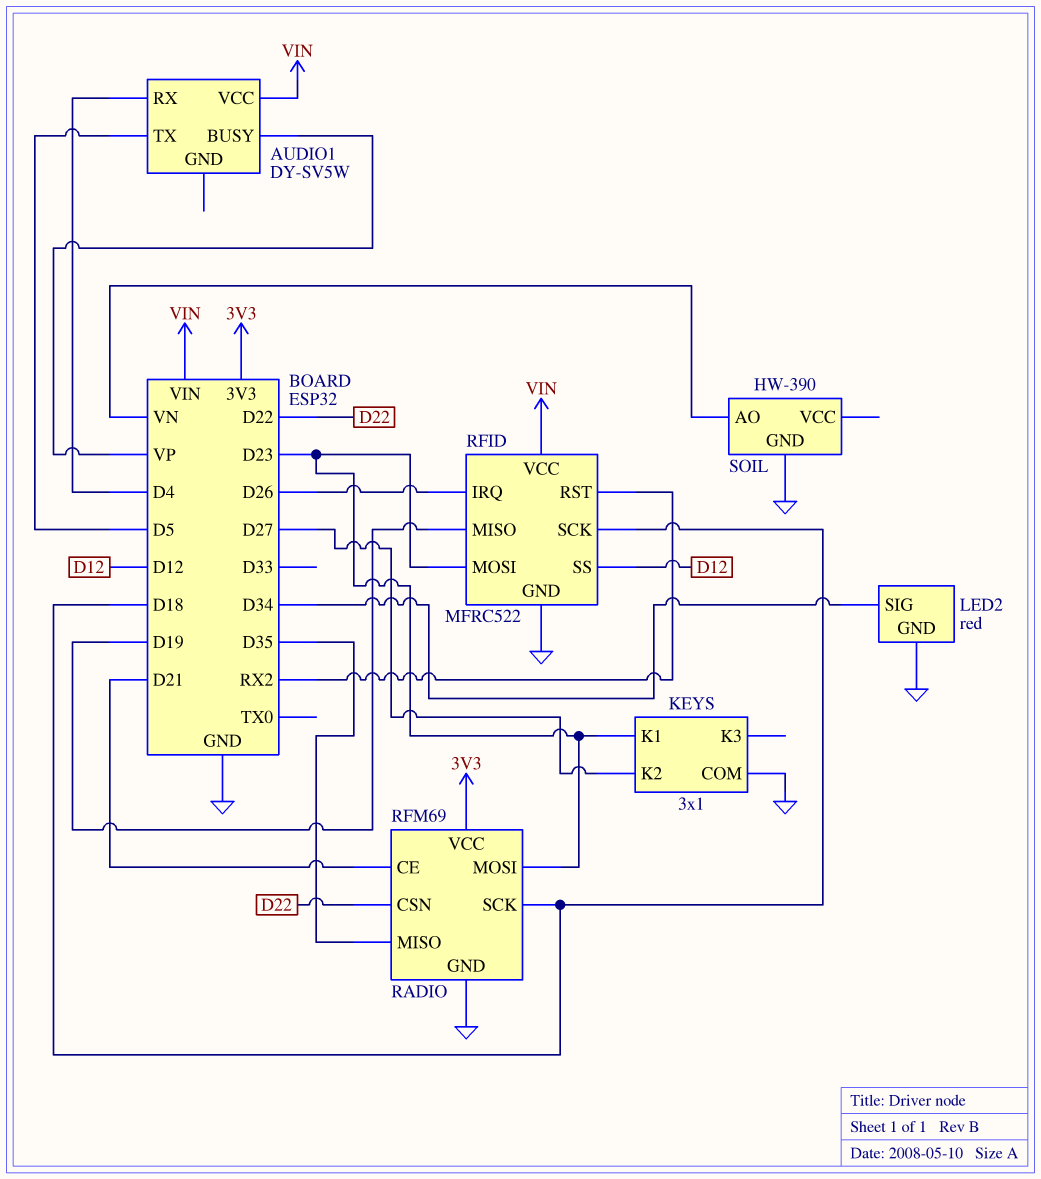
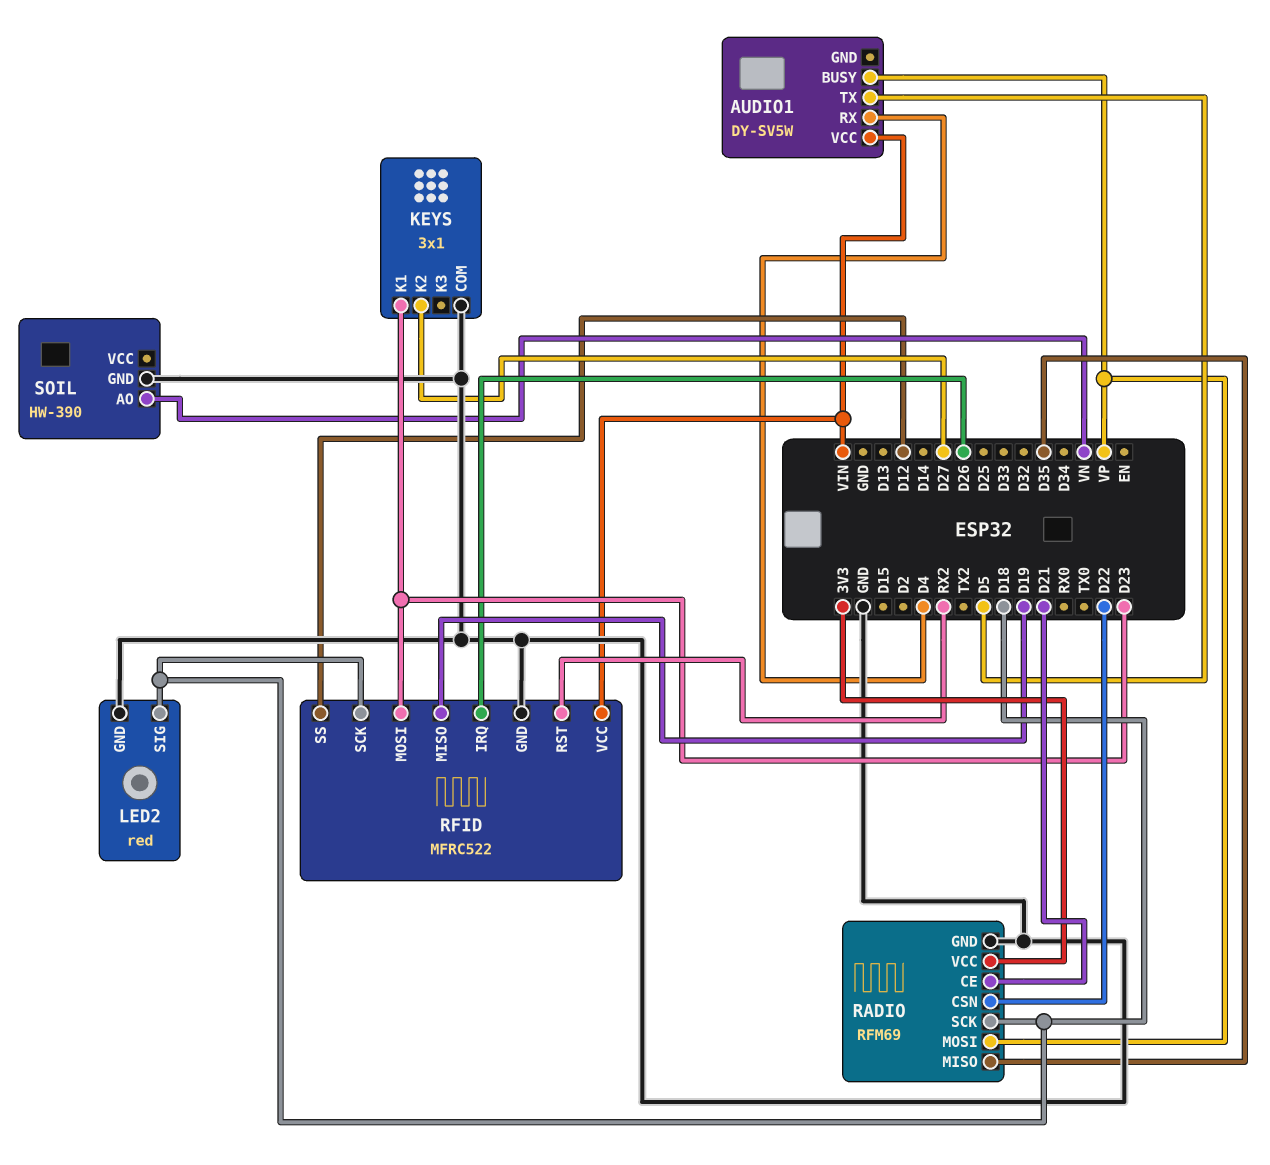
LED2 pin SIG: D34 -> D18
RADIO pin MOSI: D23 -> VP

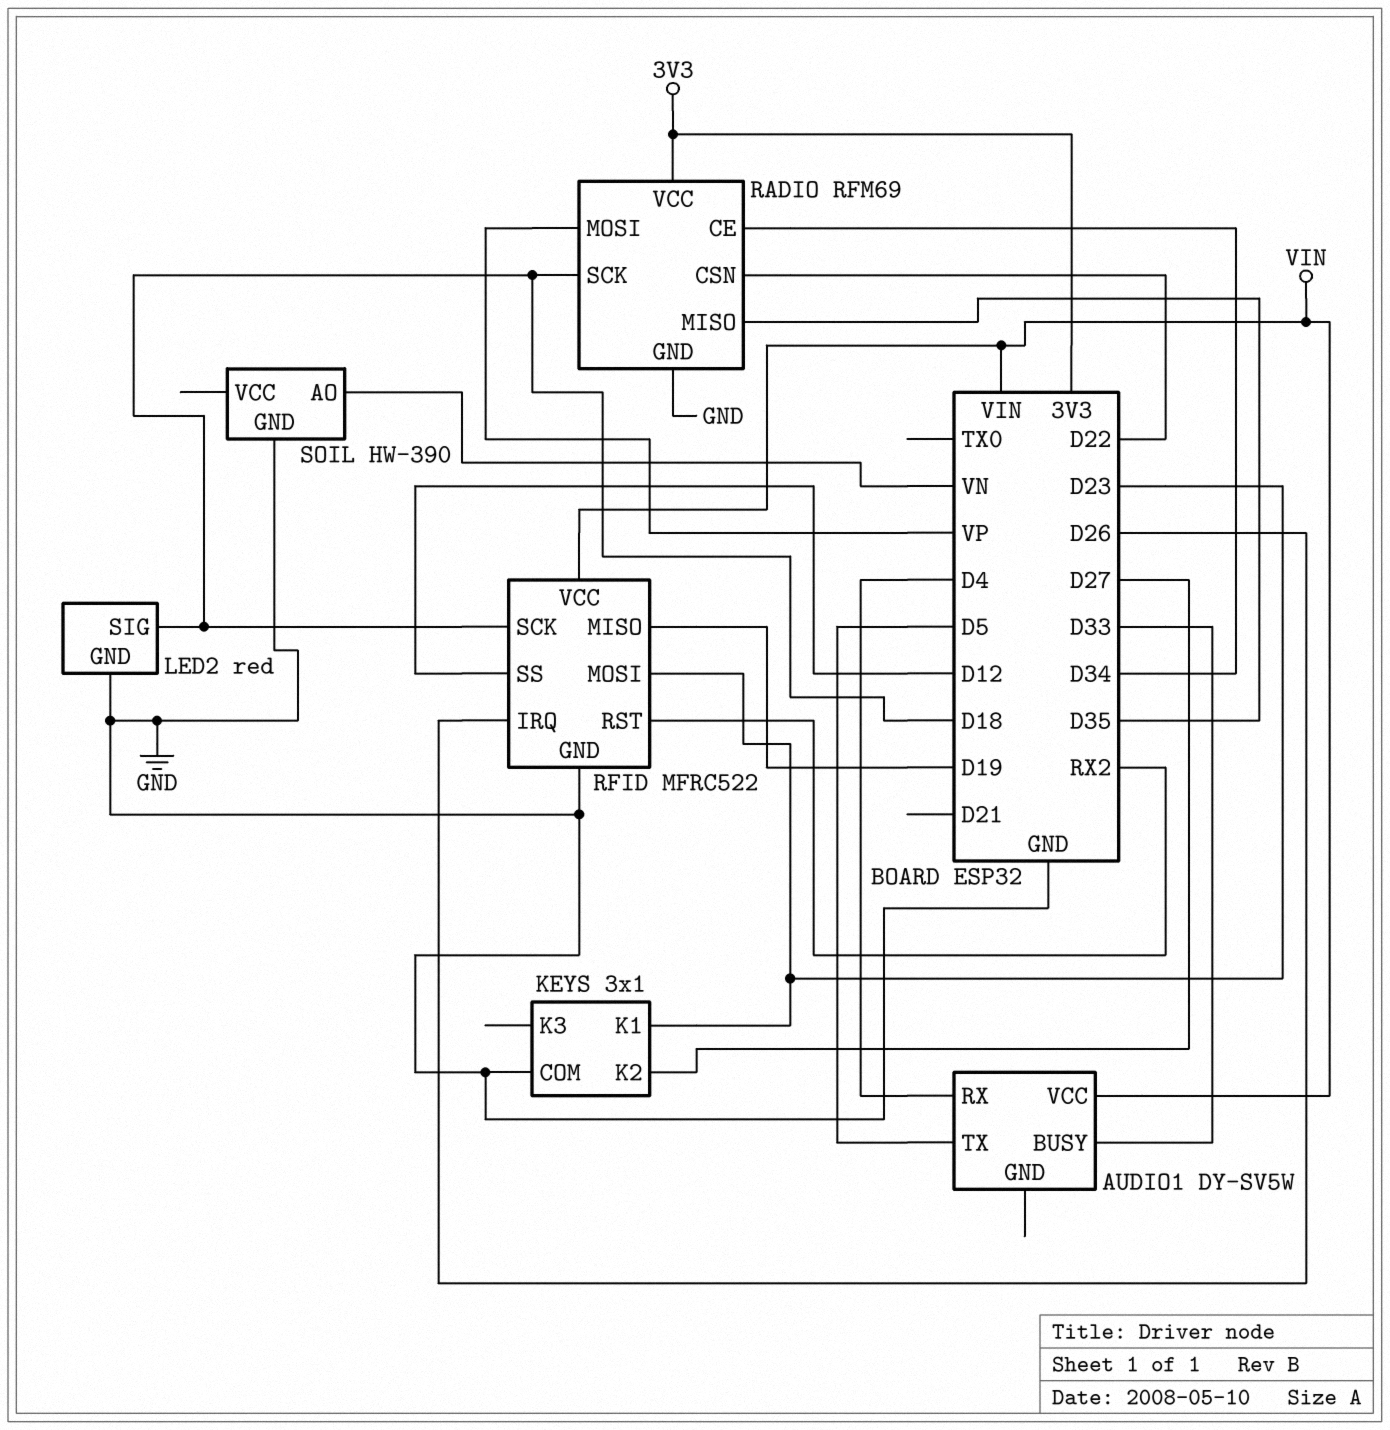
AUDIO1 pin BUSY: VP -> D33
RADIO pin CE: D21 -> D34

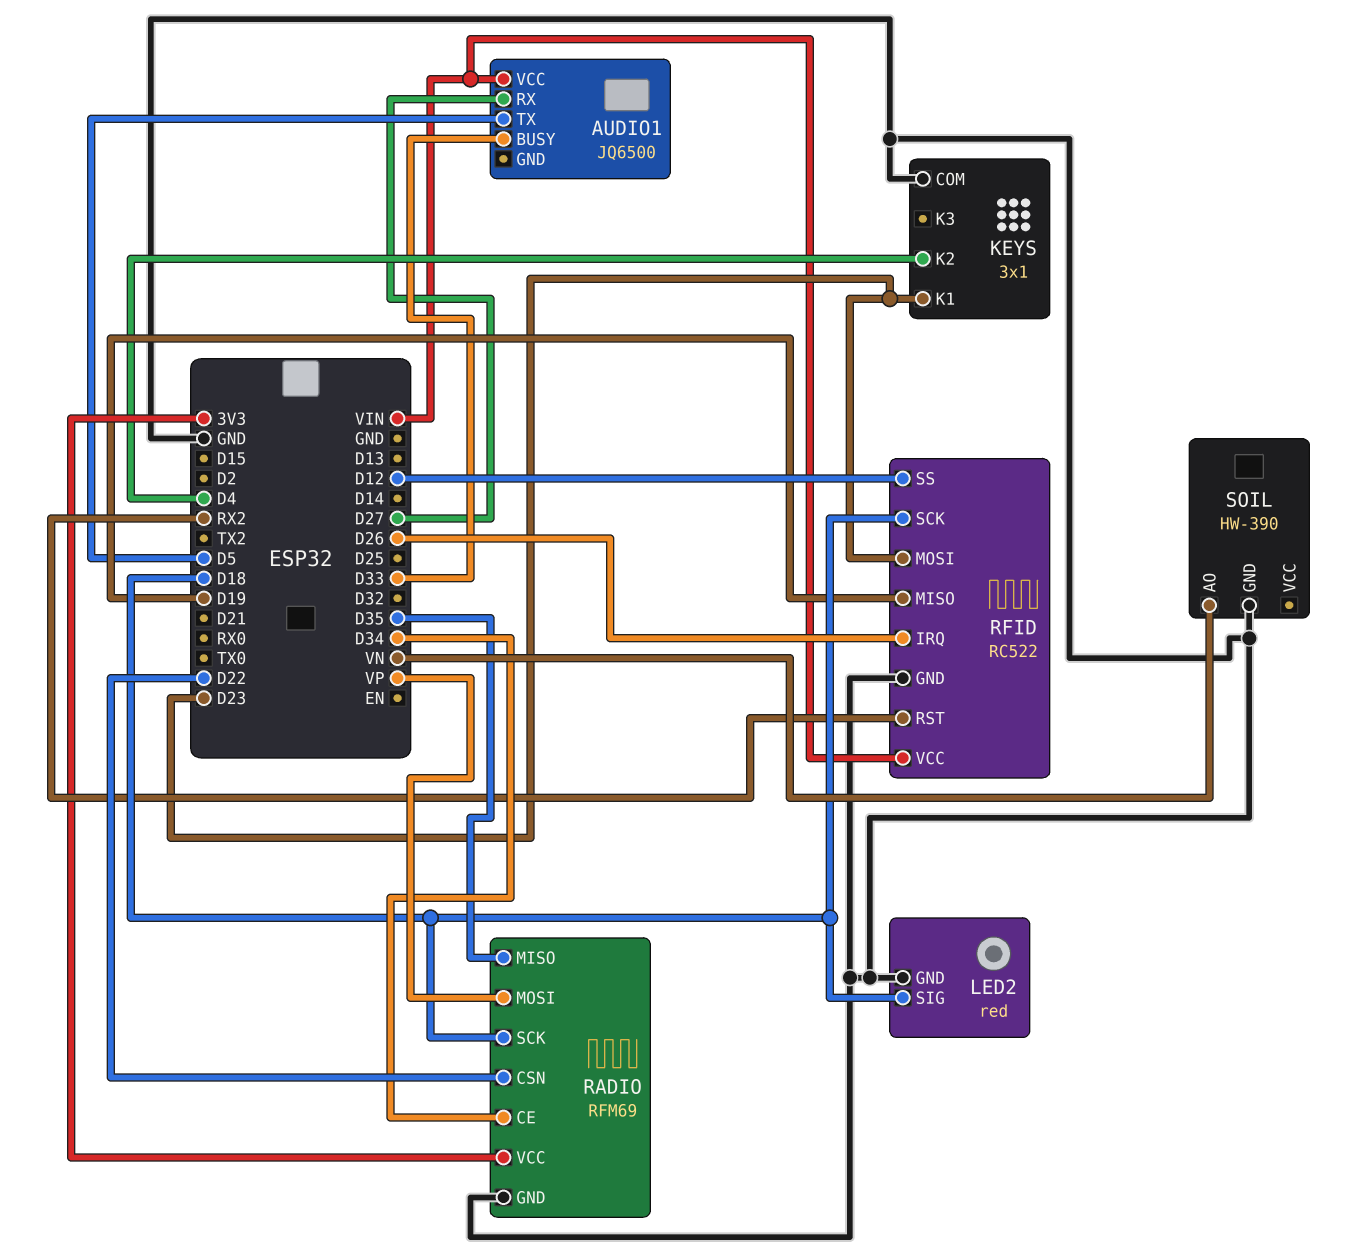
AUDIO1: DY-SV5W -> JQ6500
AUDIO1 pin RX: D4 -> D27
KEYS pin K2: D27 -> D4
RFID: MFRC522 -> RC522

